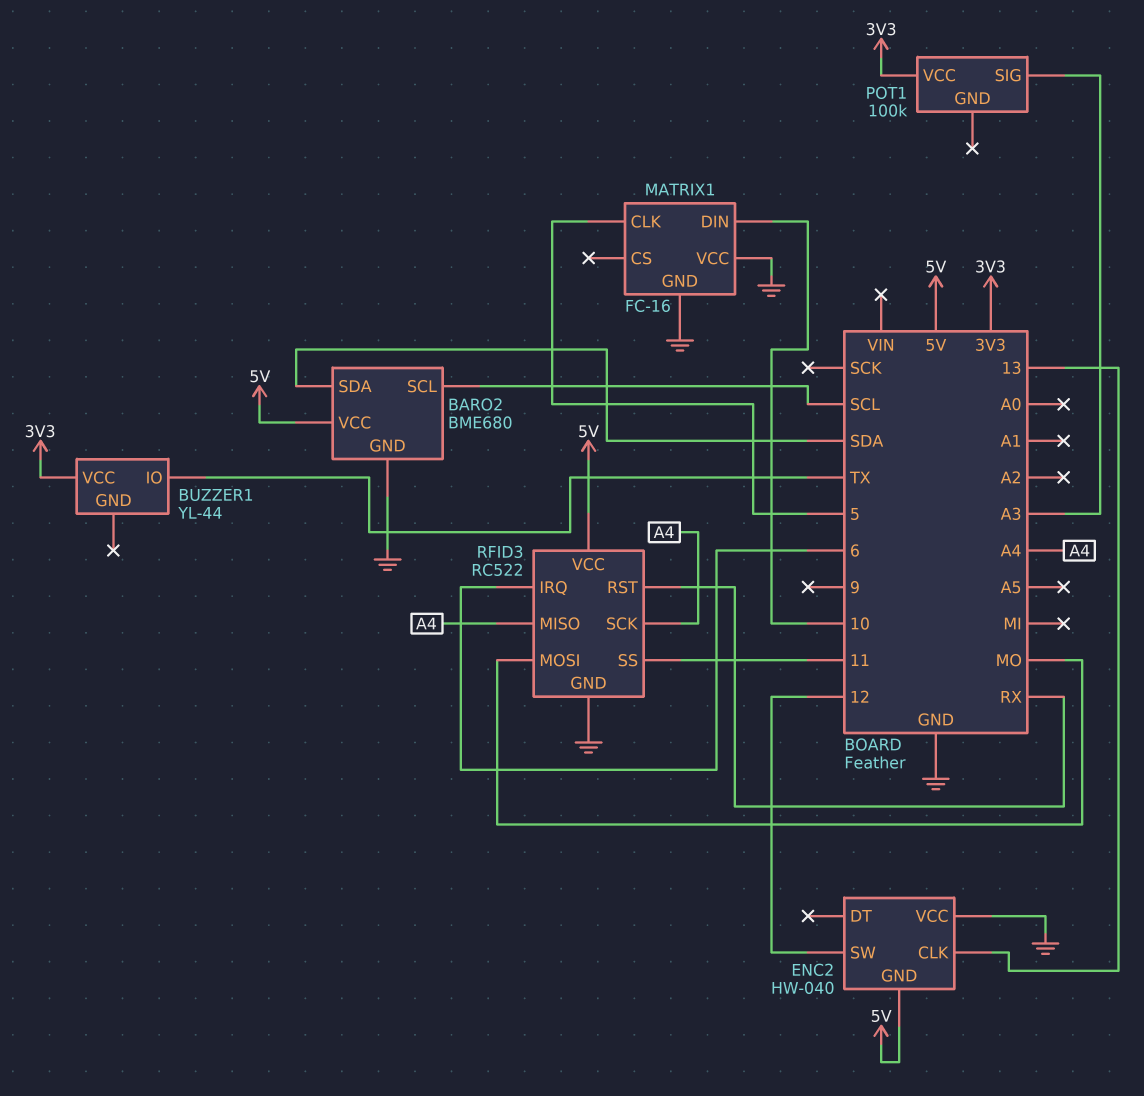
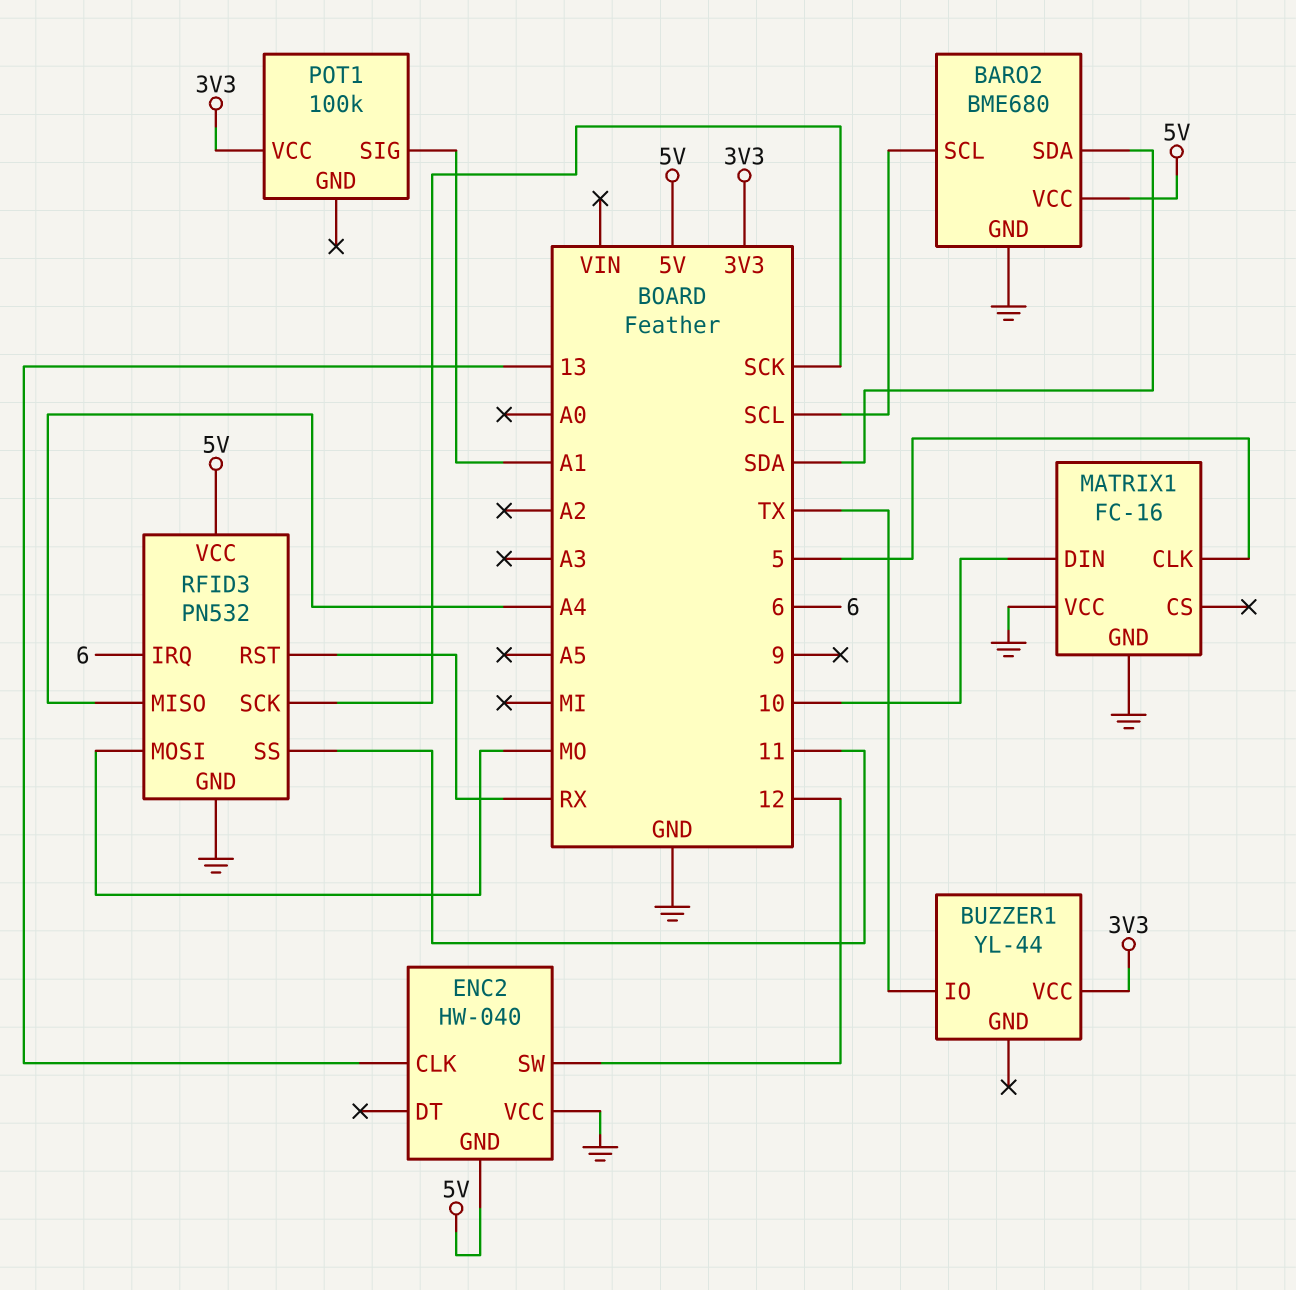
POT1 pin SIG: A3 -> A1
RFID3: RC522 -> PN532
RFID3 pin SCK: A4 -> SCK

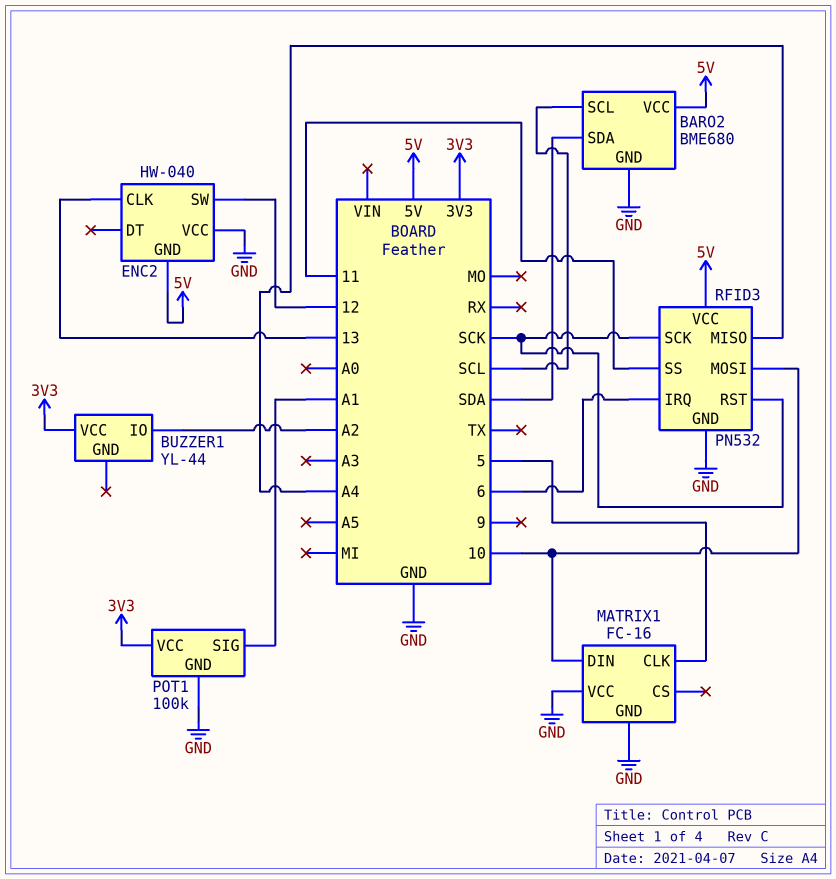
BUZZER1 pin IO: TX -> A2
POT1 pin GND: none -> GND
RFID3 pin MOSI: MO -> 10
RFID3 pin RST: RX -> SCK

